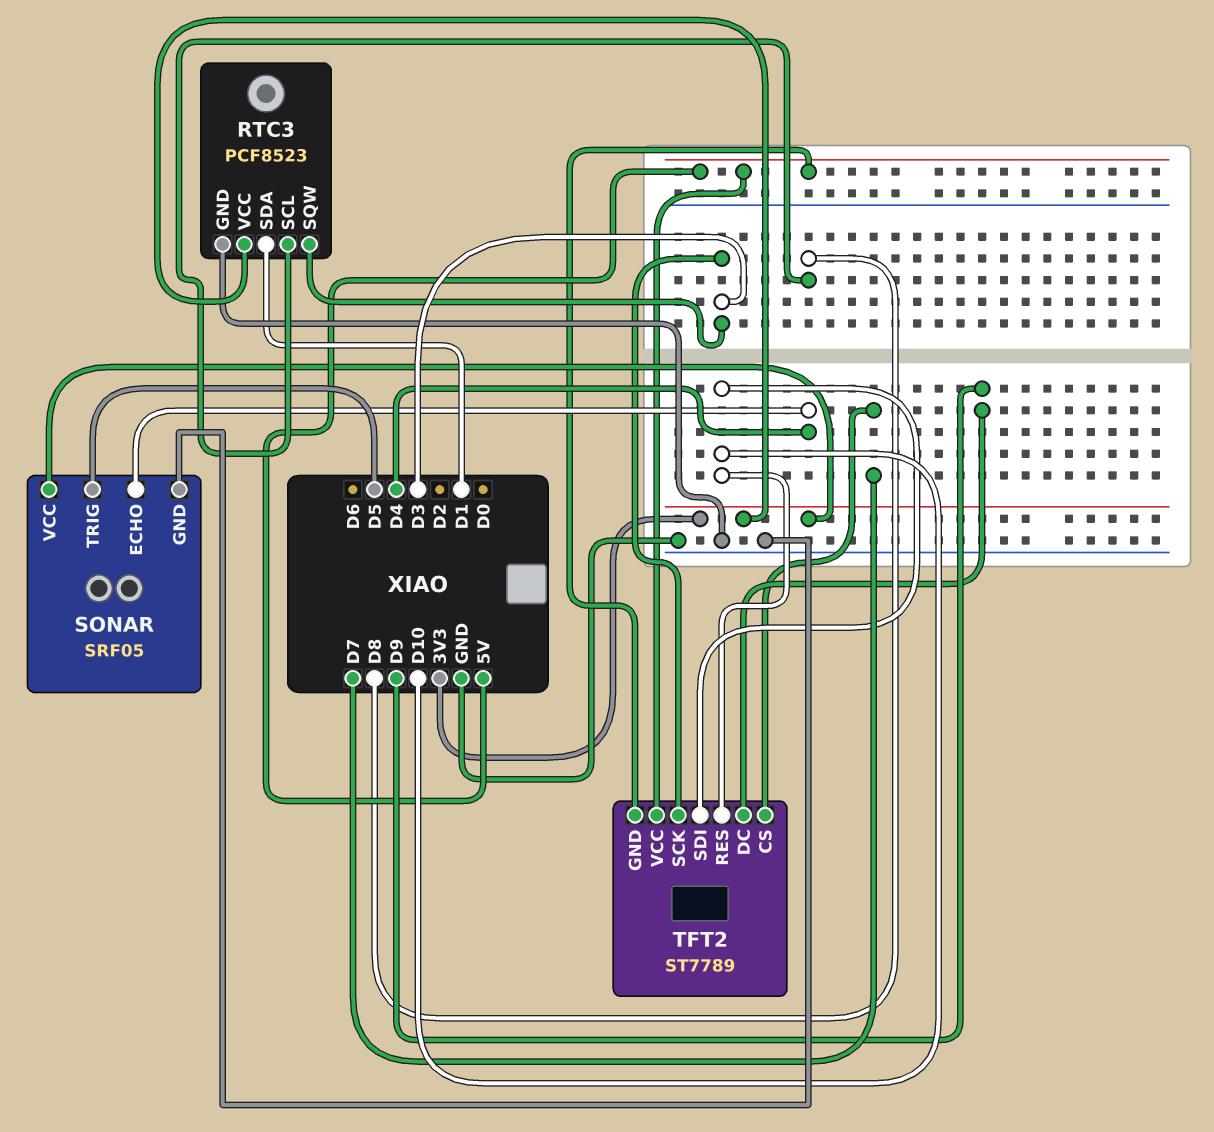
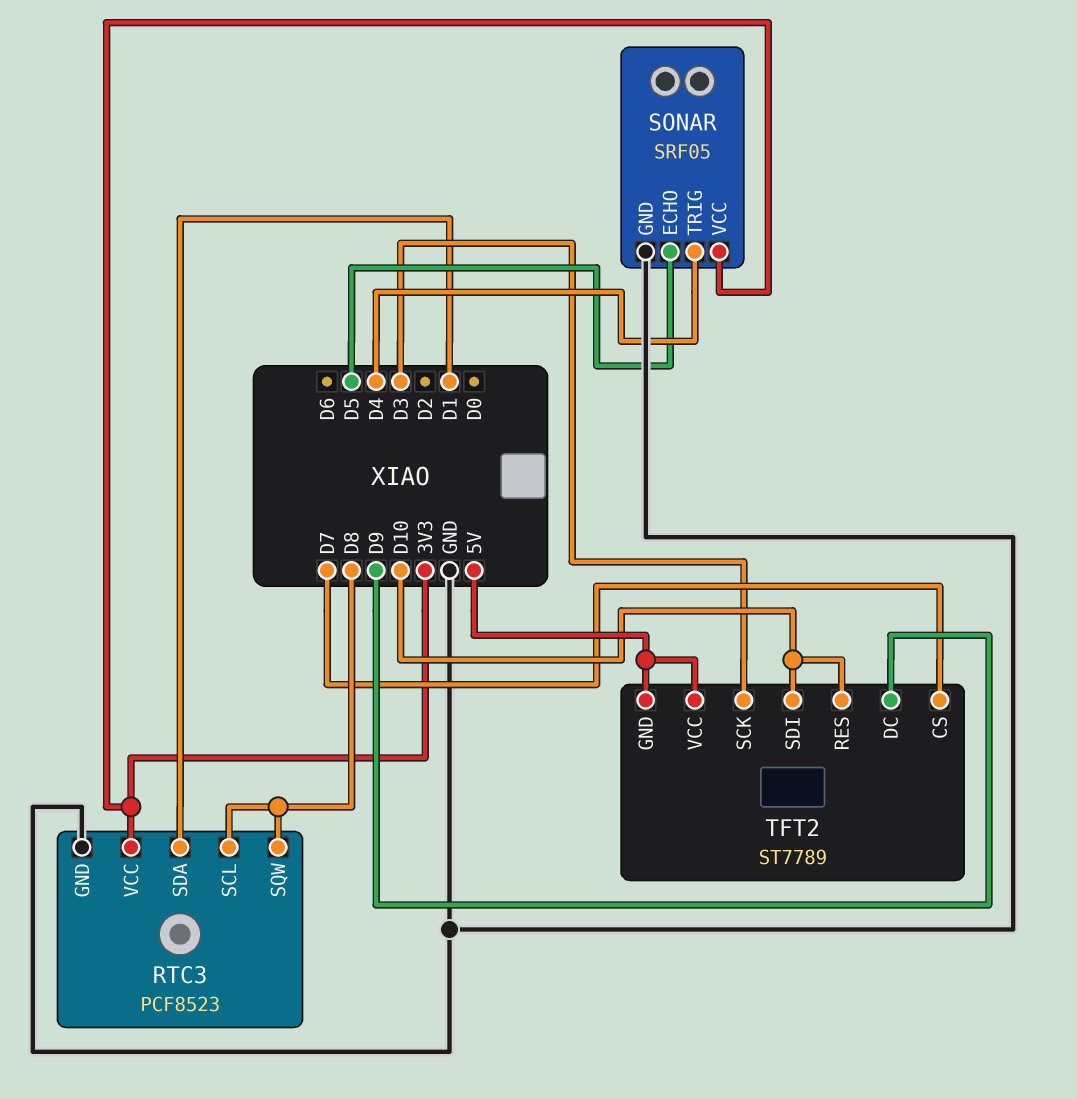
RTC3 pin SQW: D3 -> D8
SONAR pin ECHO: D4 -> D5
SONAR pin TRIG: D5 -> D4

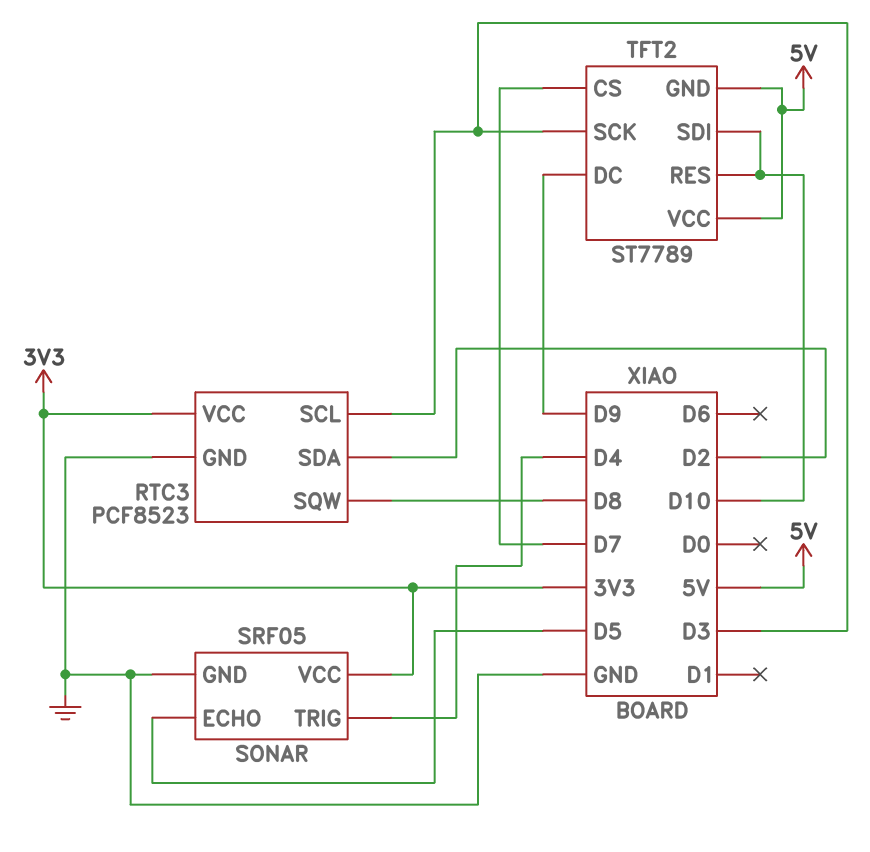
RTC3 pin SCL: D8 -> D3
RTC3 pin SDA: D1 -> D2

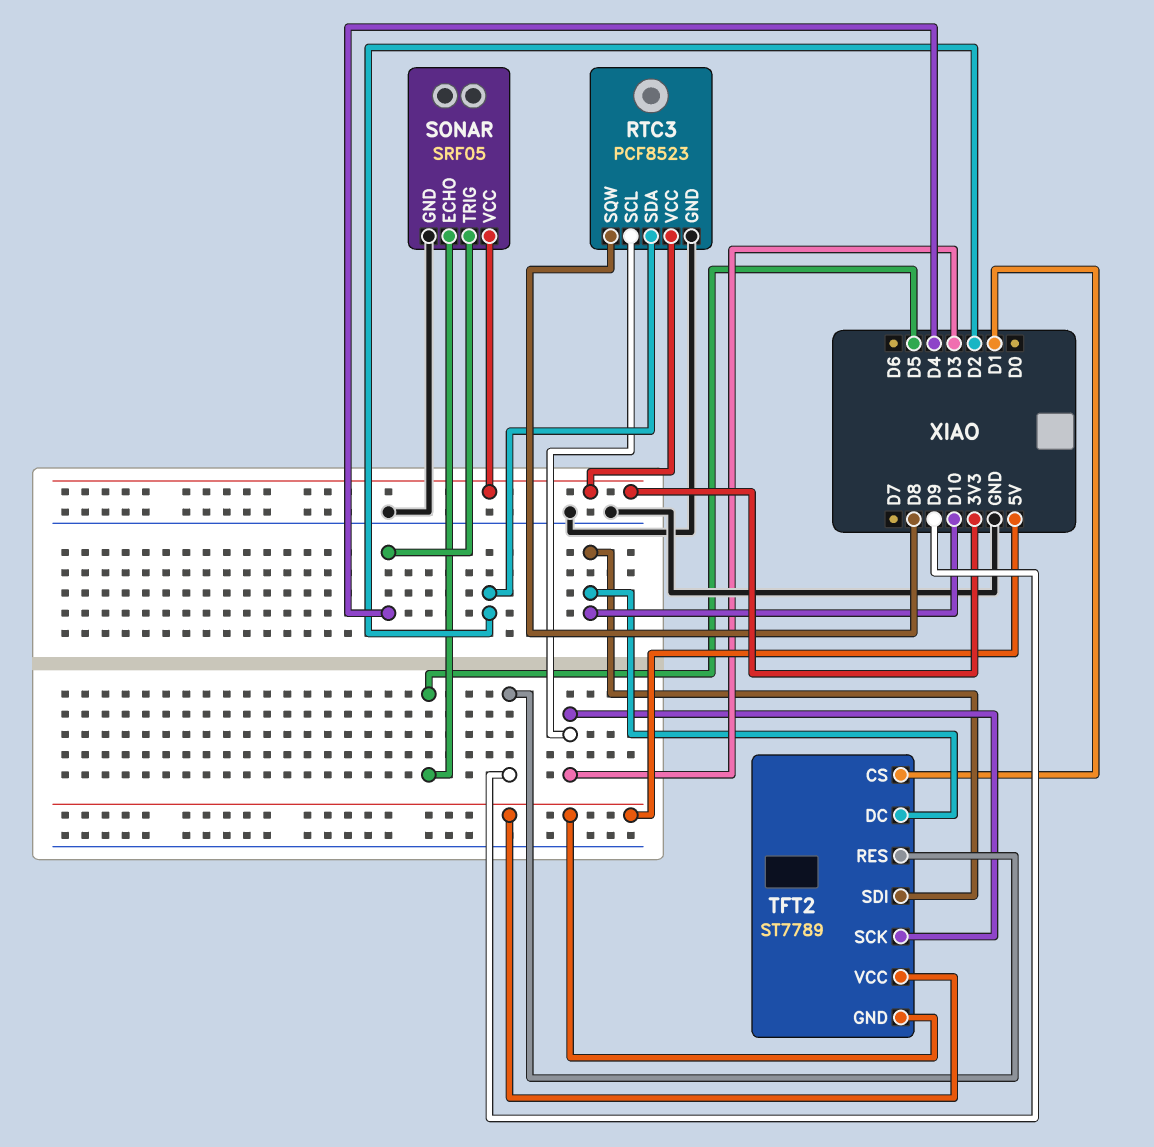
TFT2 pin CS: D7 -> D1
TFT2 pin DC: D9 -> D10
TFT2 pin RES: D10 -> D9

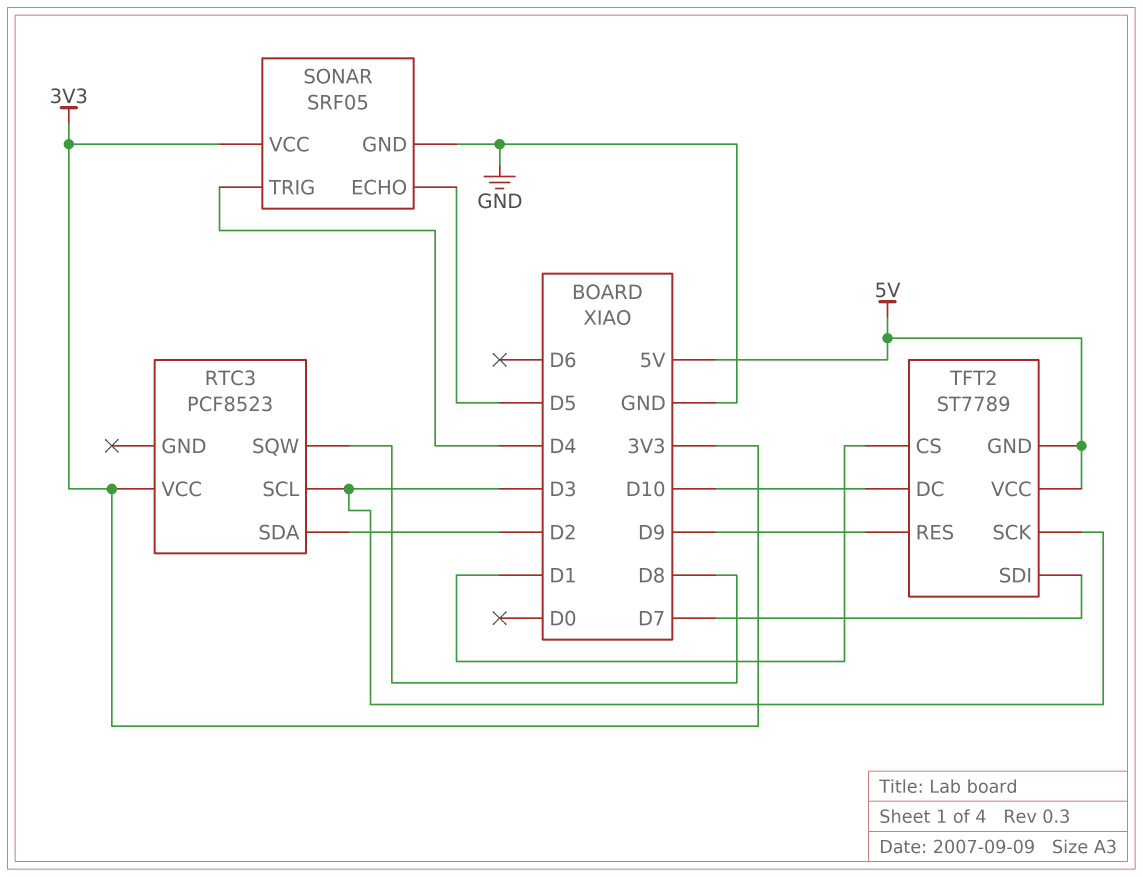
RTC3 pin GND: GND -> none
TFT2 pin SDI: D10 -> D7

